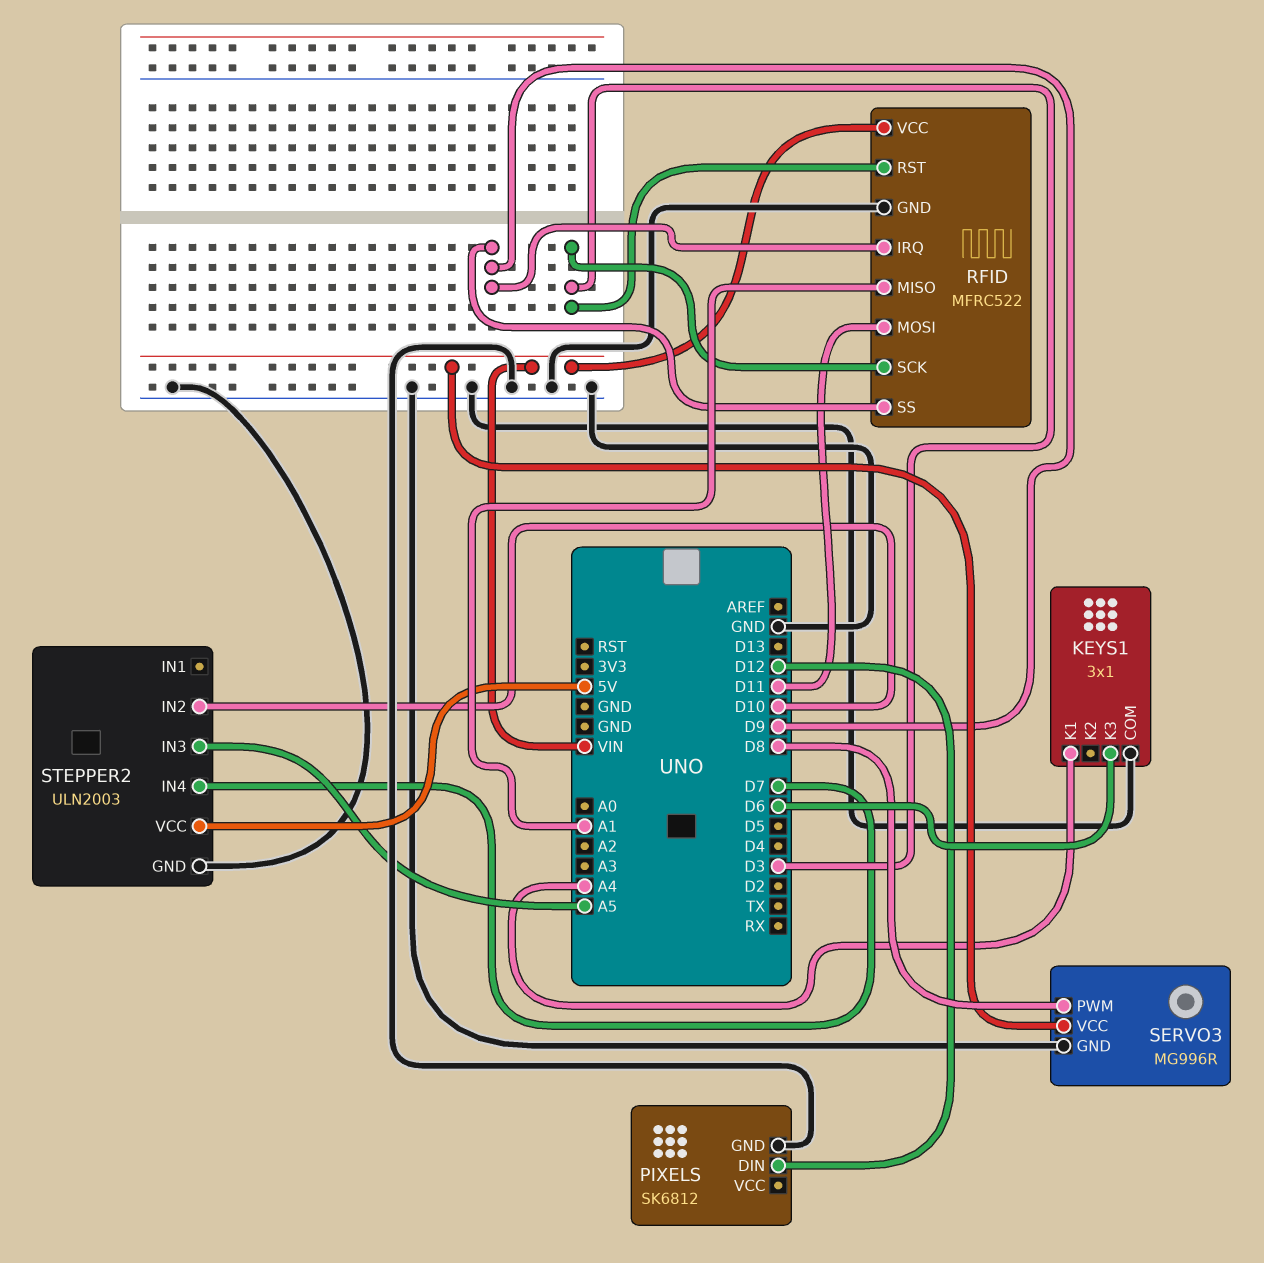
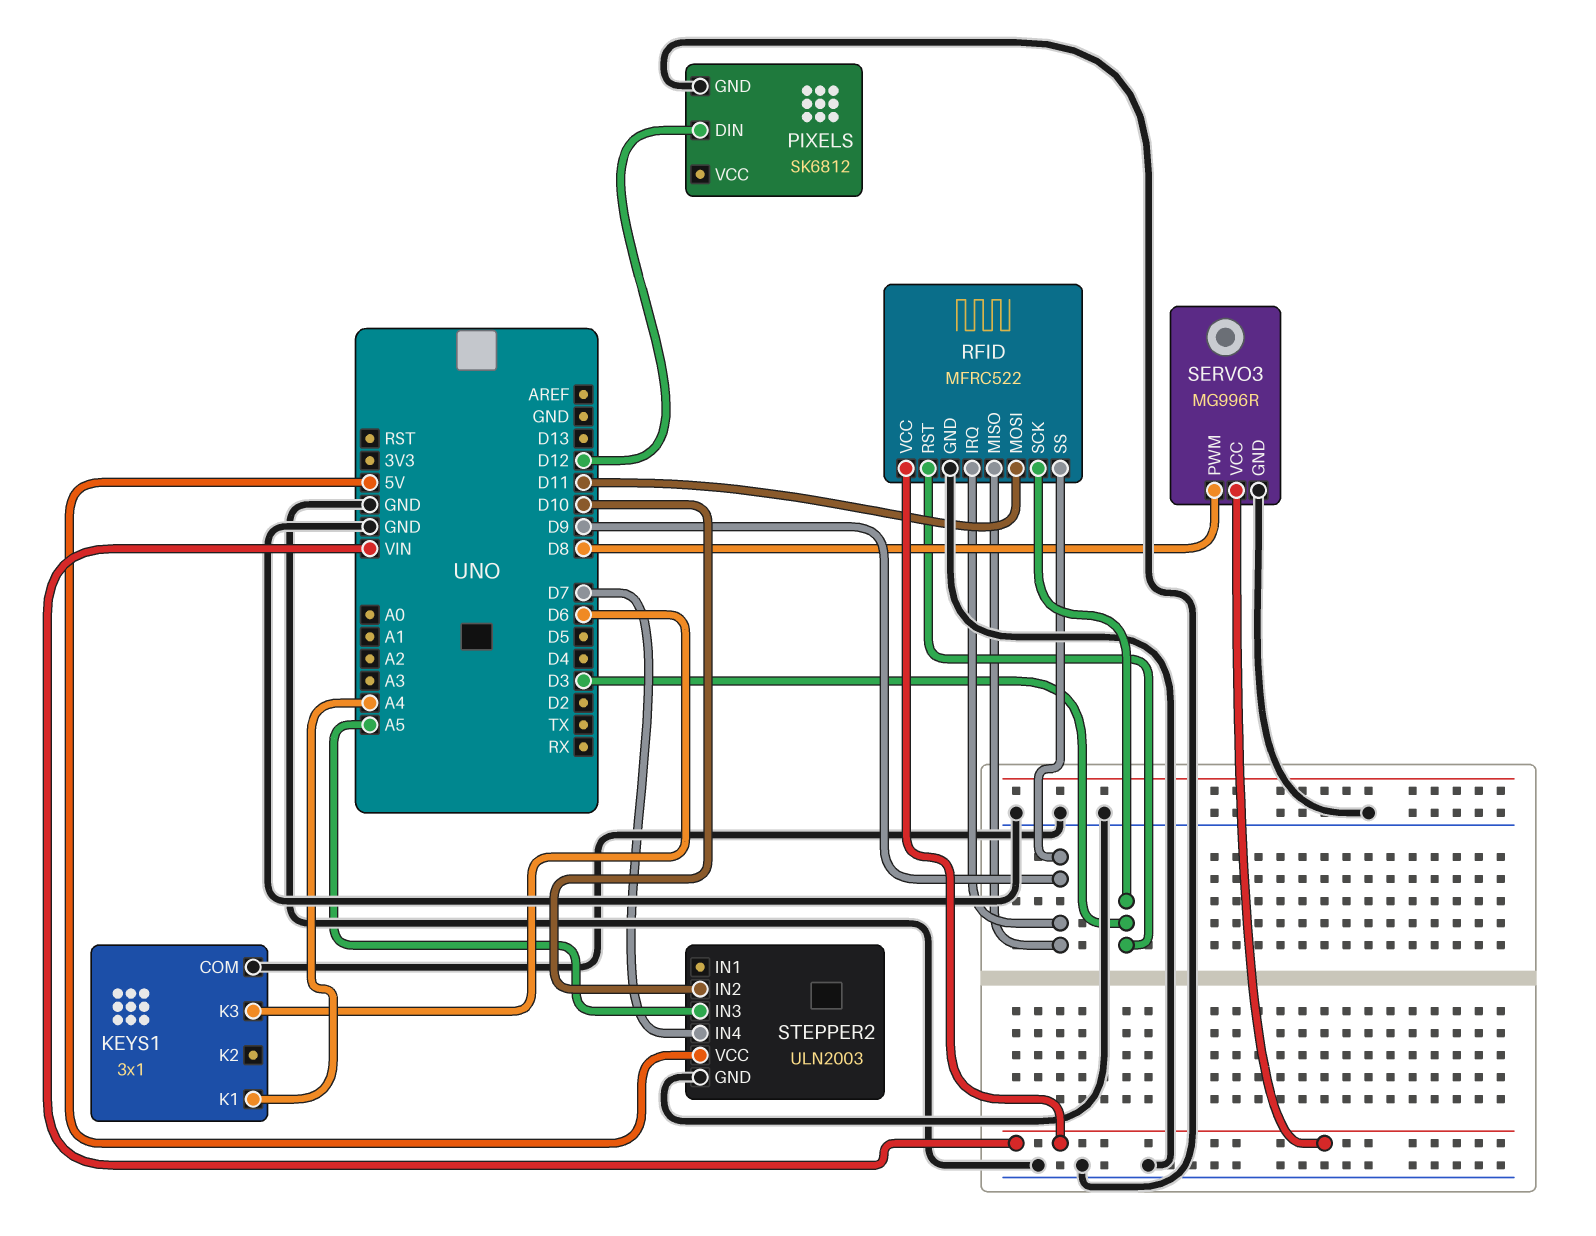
RFID pin MISO: A1 -> D9

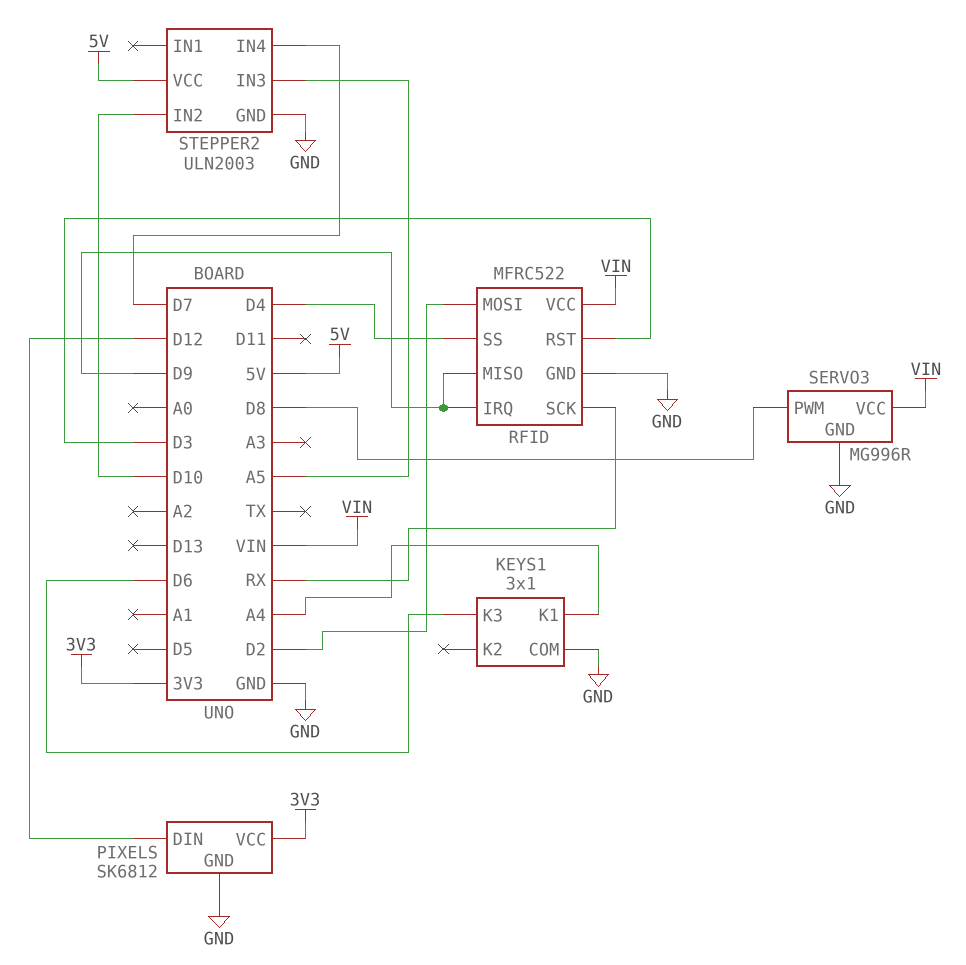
PIXELS pin VCC: none -> 3V3
RFID pin MOSI: D11 -> D2
RFID pin SCK: D3 -> RX
RFID pin SS: D9 -> D4

